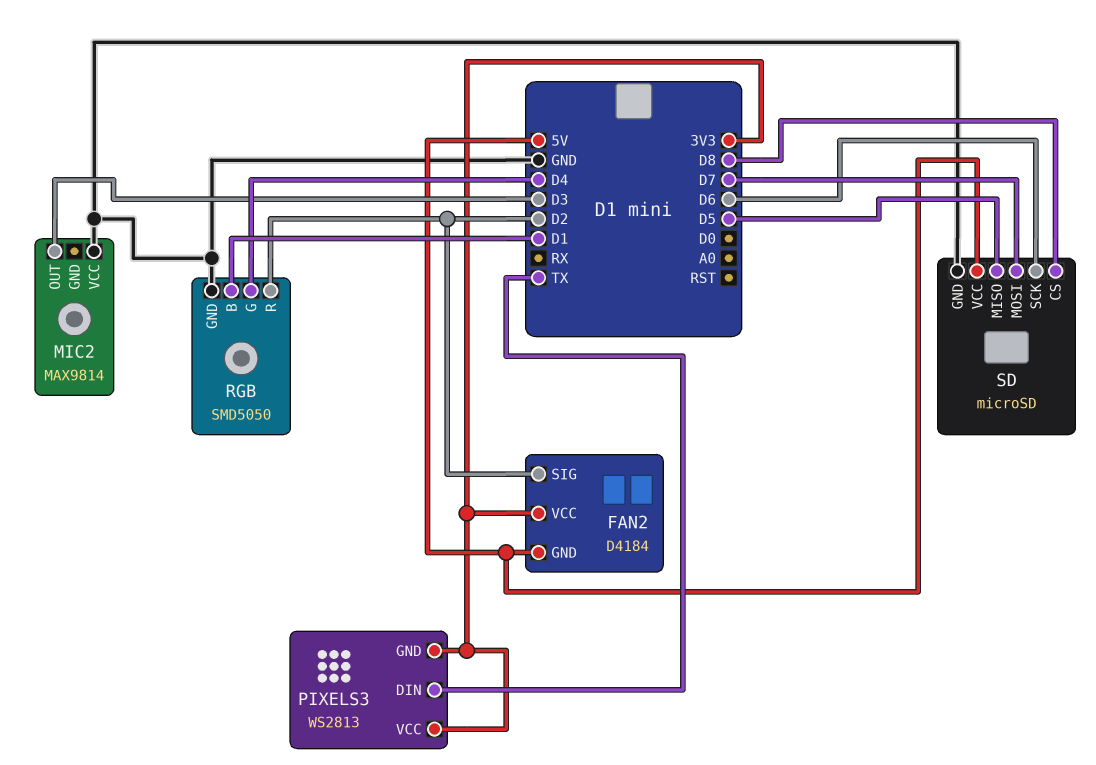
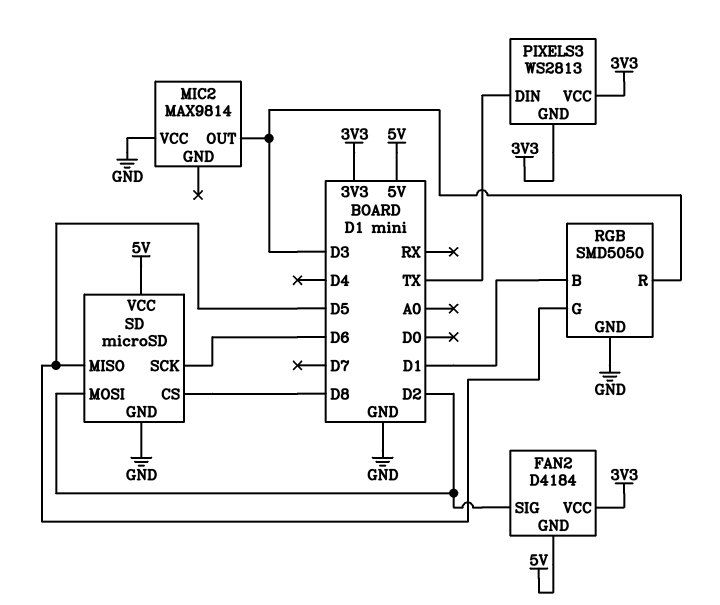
RGB pin G: D4 -> D5
RGB pin R: D2 -> D3
SD pin MOSI: D7 -> D2

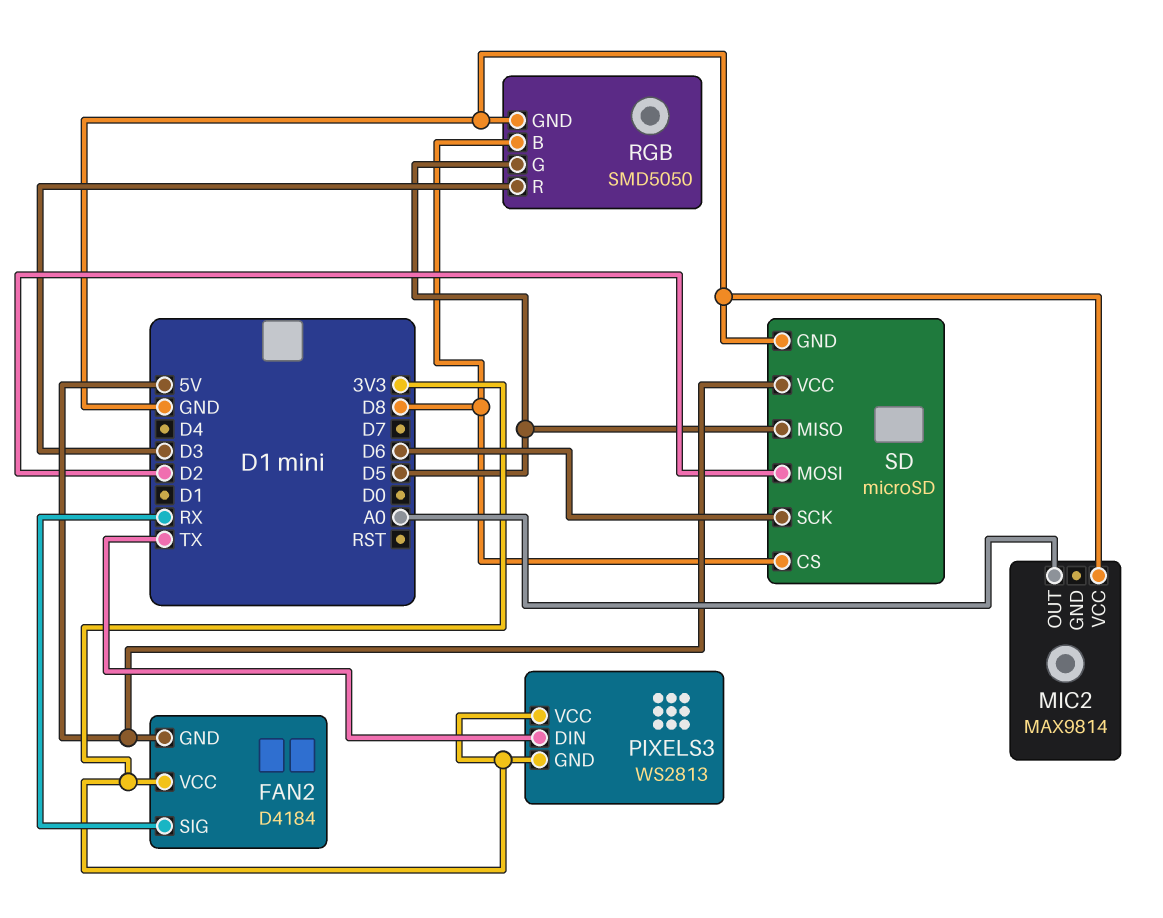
FAN2 pin SIG: D2 -> RX
MIC2 pin OUT: D3 -> A0
RGB pin B: D1 -> D8

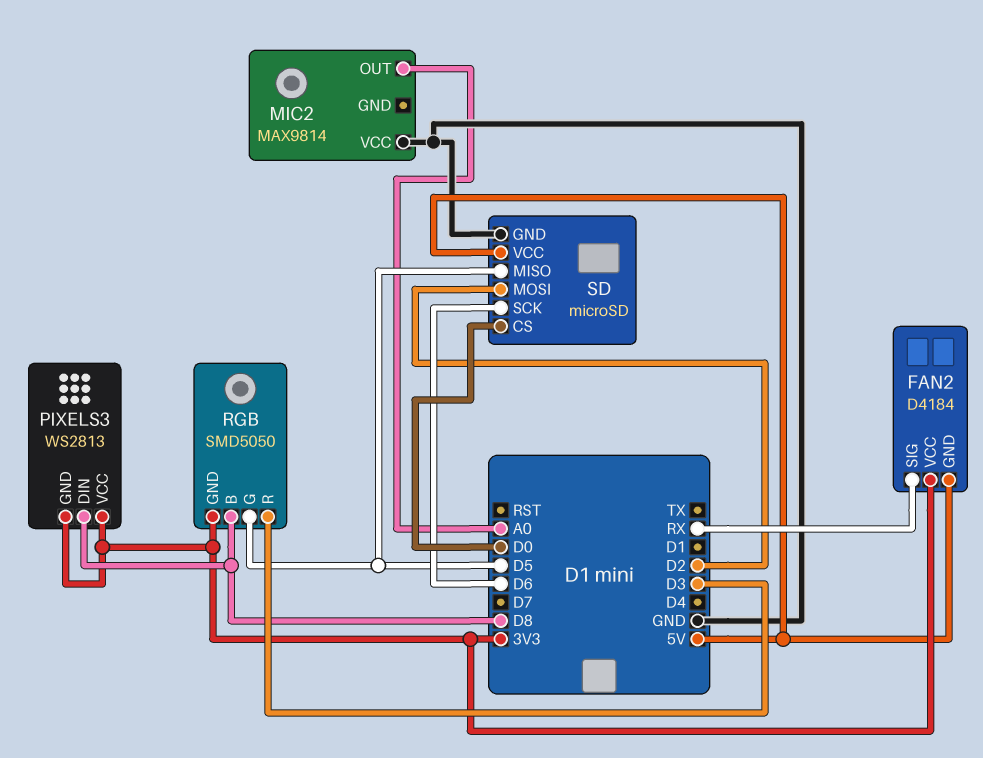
PIXELS3 pin DIN: TX -> D8
RGB pin GND: GND -> 3V3
SD pin CS: D8 -> D0

